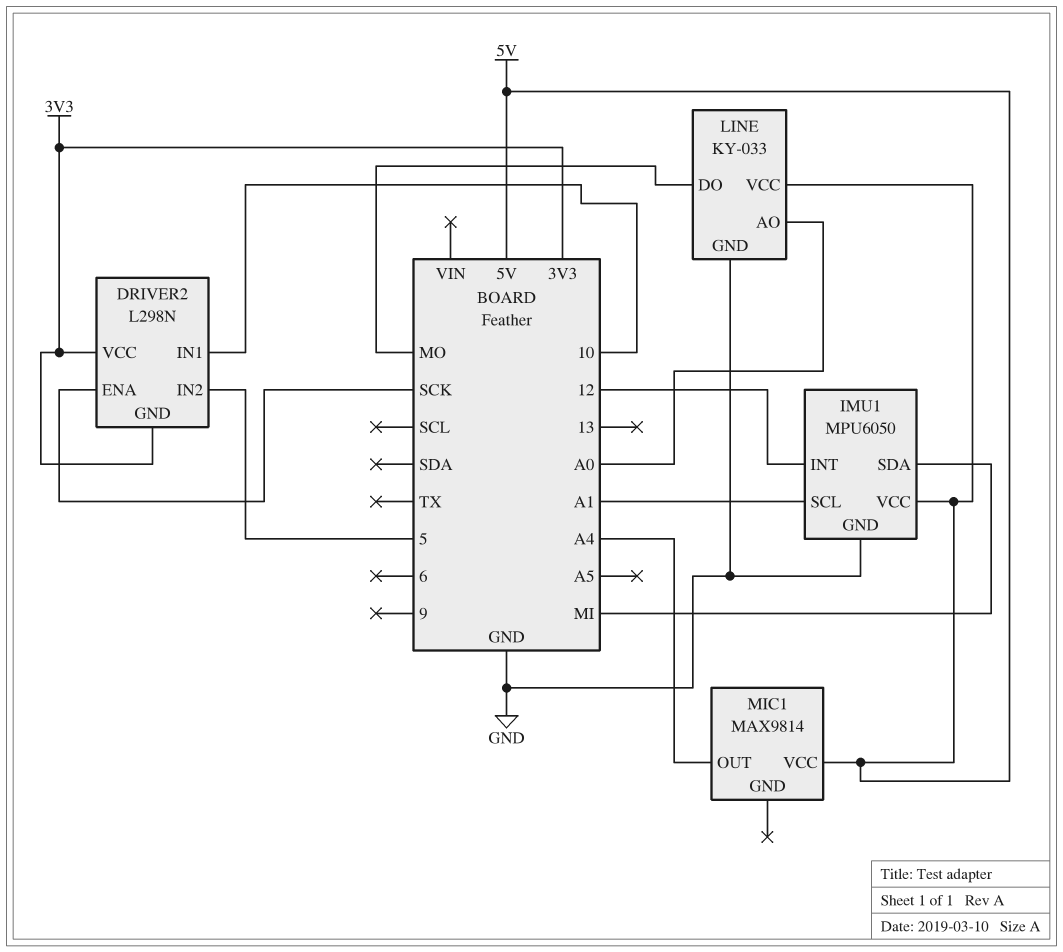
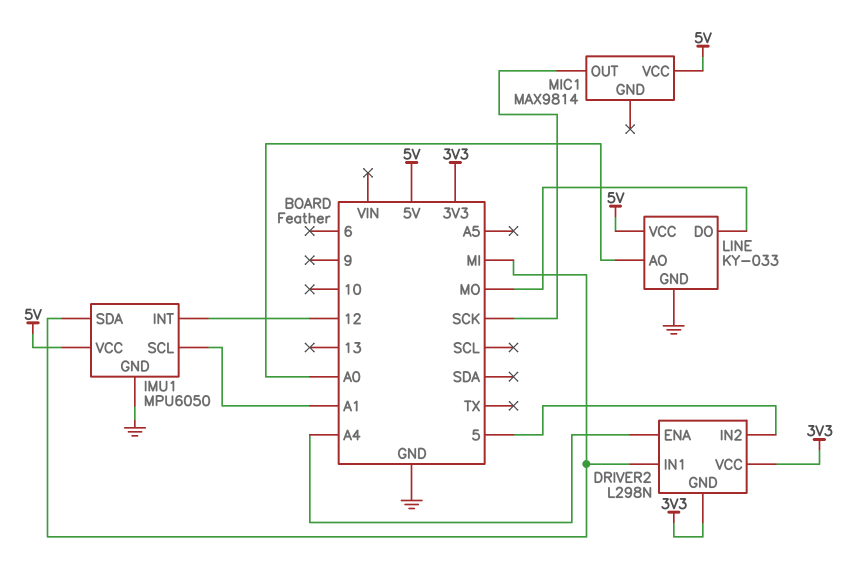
DRIVER2 pin ENA: SCK -> A4
DRIVER2 pin IN1: 10 -> MI
MIC1 pin OUT: A4 -> SCK

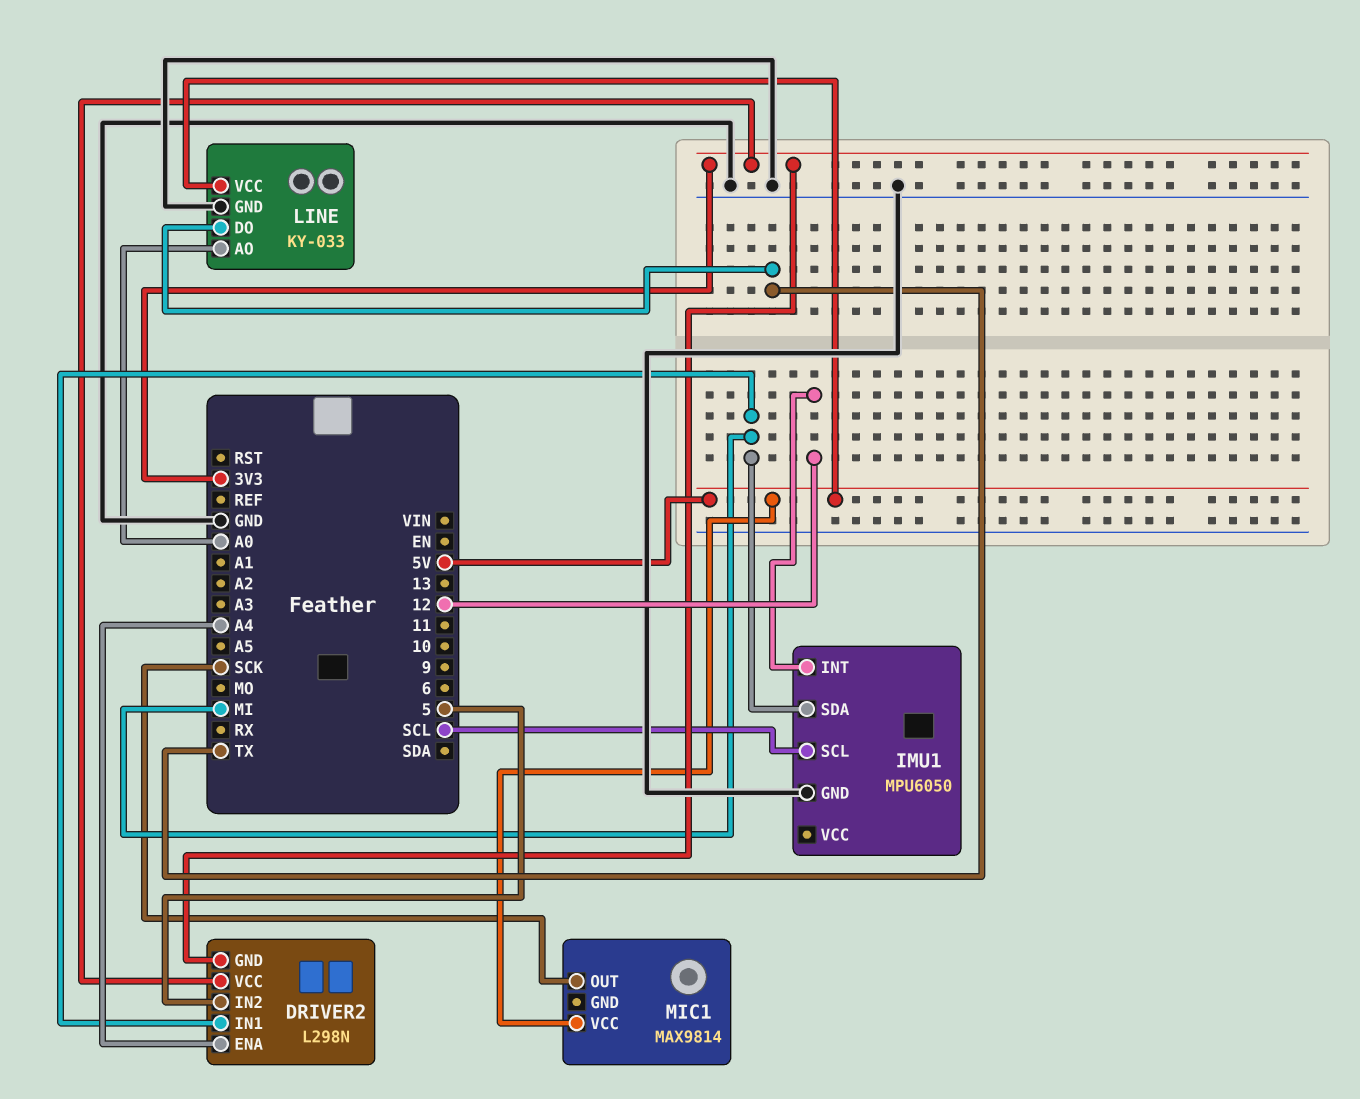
IMU1 pin SCL: A1 -> SCL
IMU1 pin VCC: 5V -> none
LINE pin DO: MO -> TX

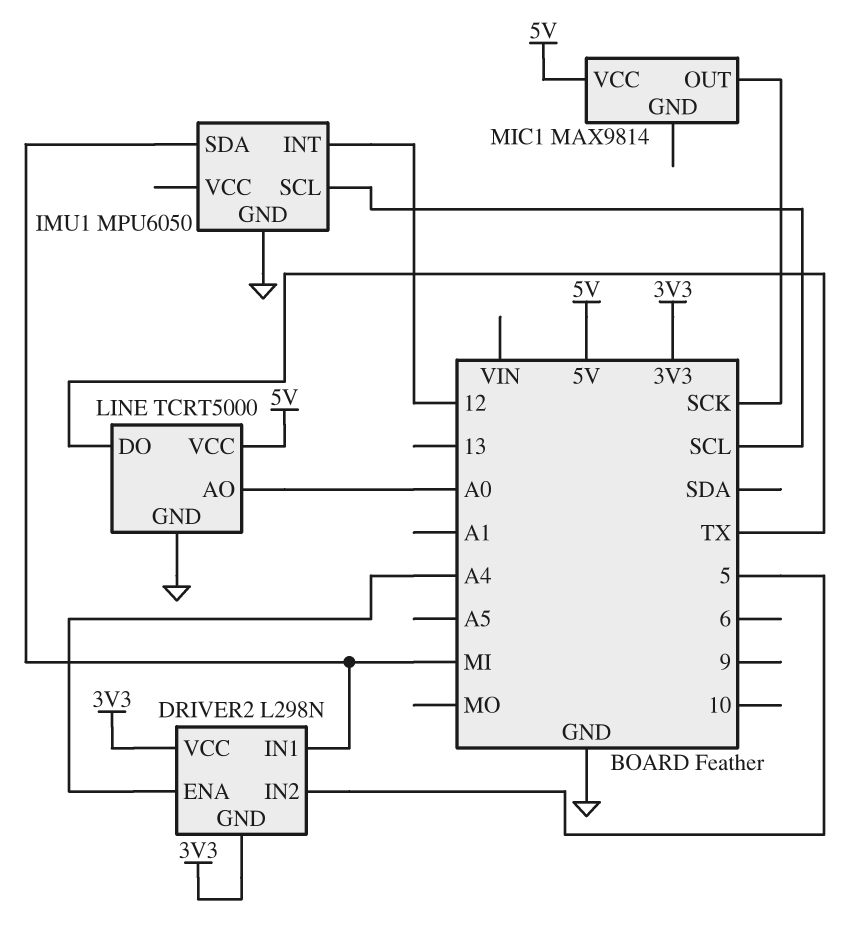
LINE: KY-033 -> TCRT5000

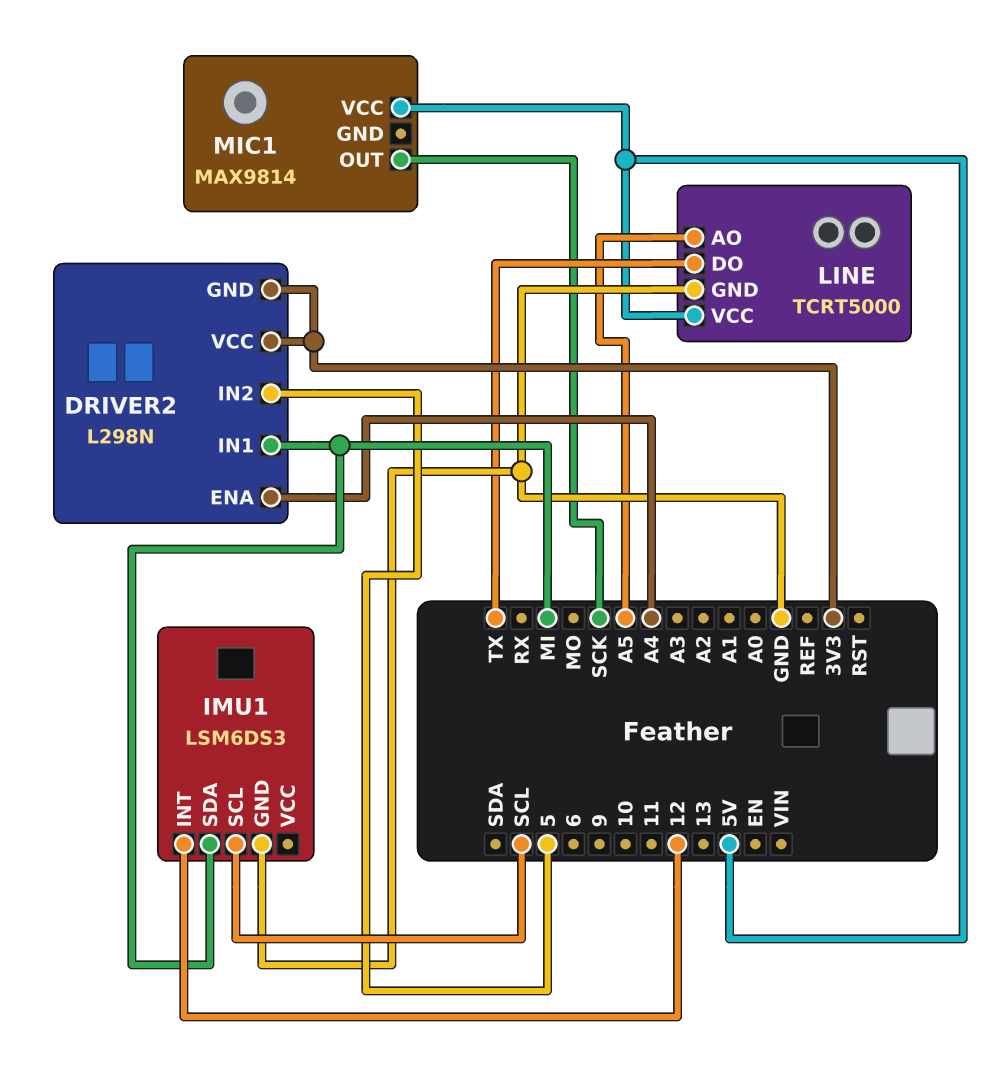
IMU1: MPU6050 -> LSM6DS3
LINE pin AO: A0 -> A5

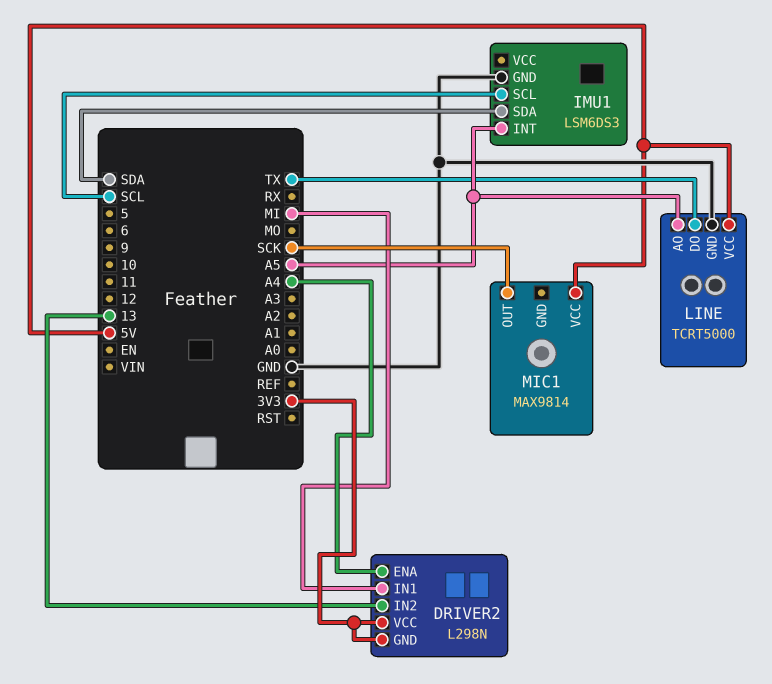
DRIVER2 pin IN2: 5 -> 13
IMU1 pin INT: 12 -> A5
IMU1 pin SDA: MI -> SDA

